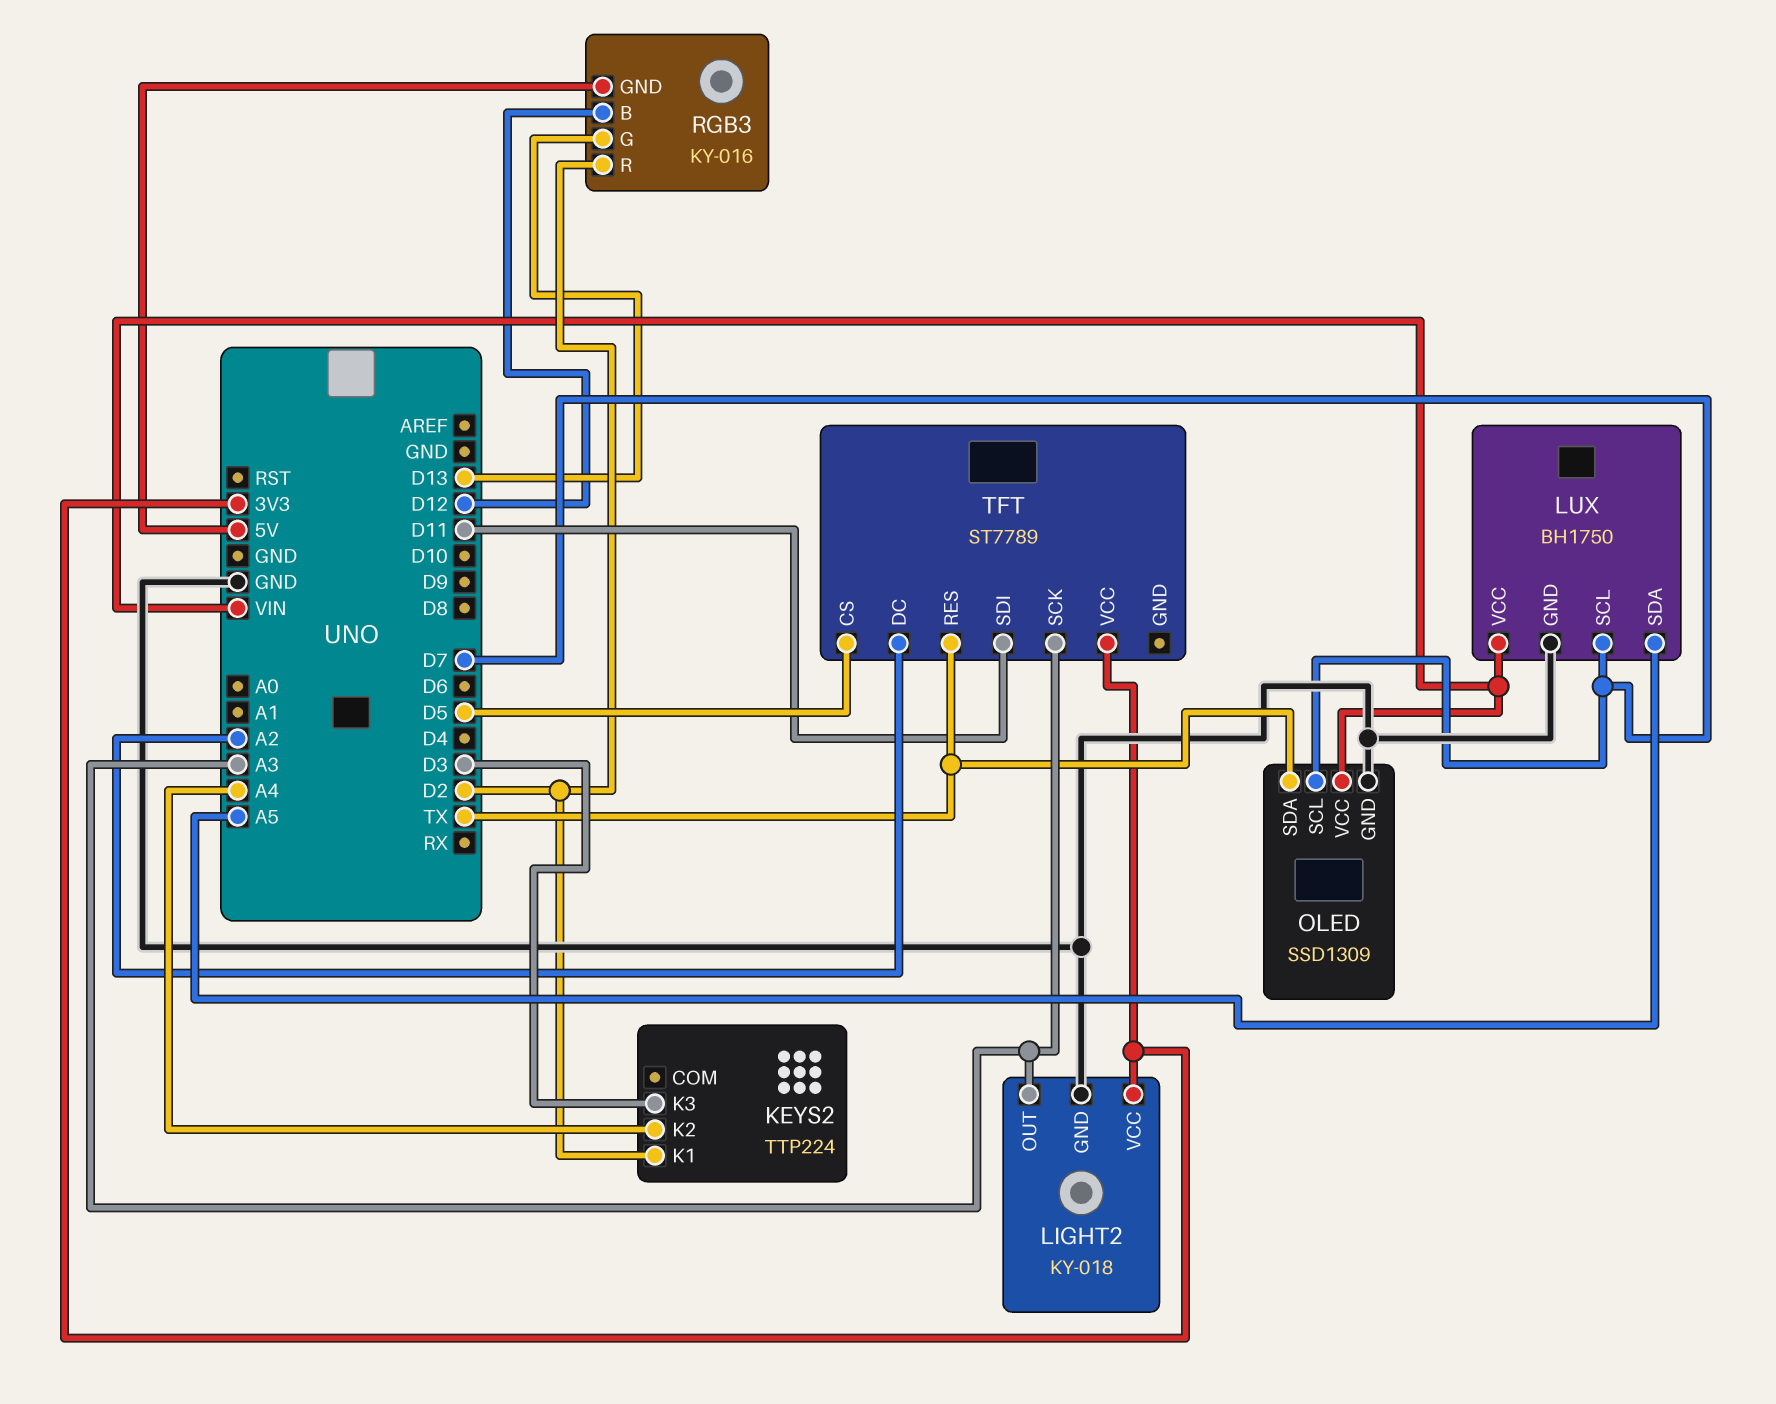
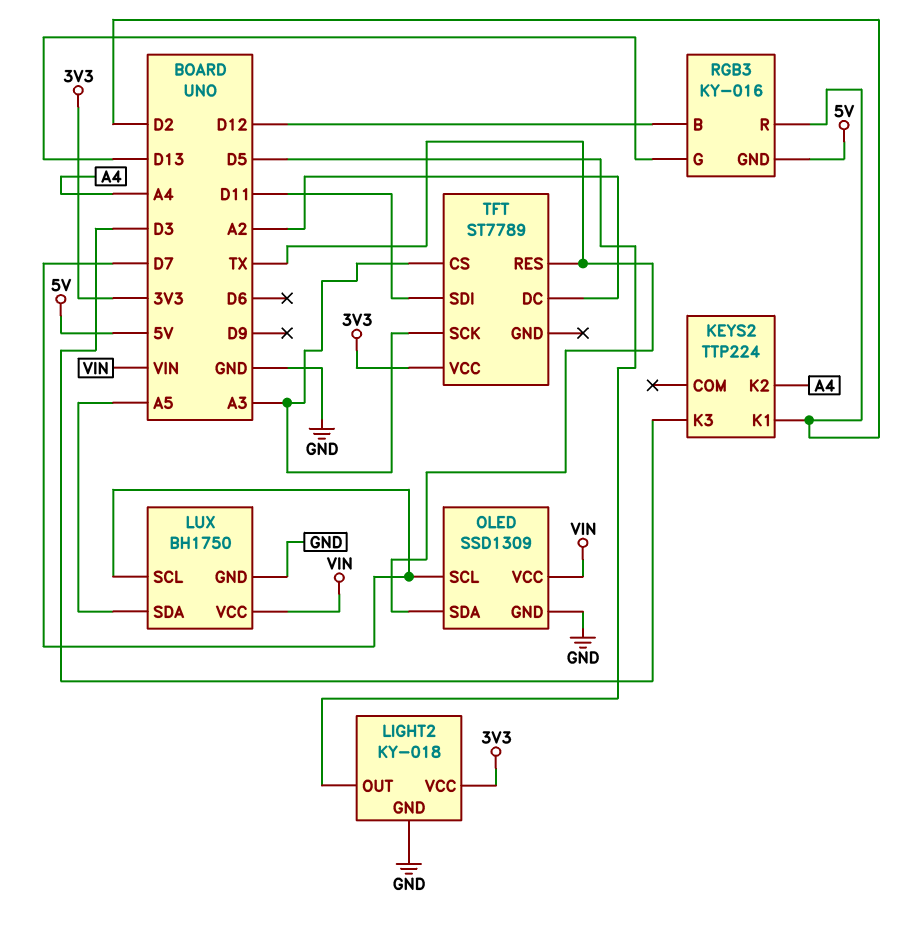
LIGHT2 pin OUT: A3 -> D5
TFT pin CS: D5 -> A3

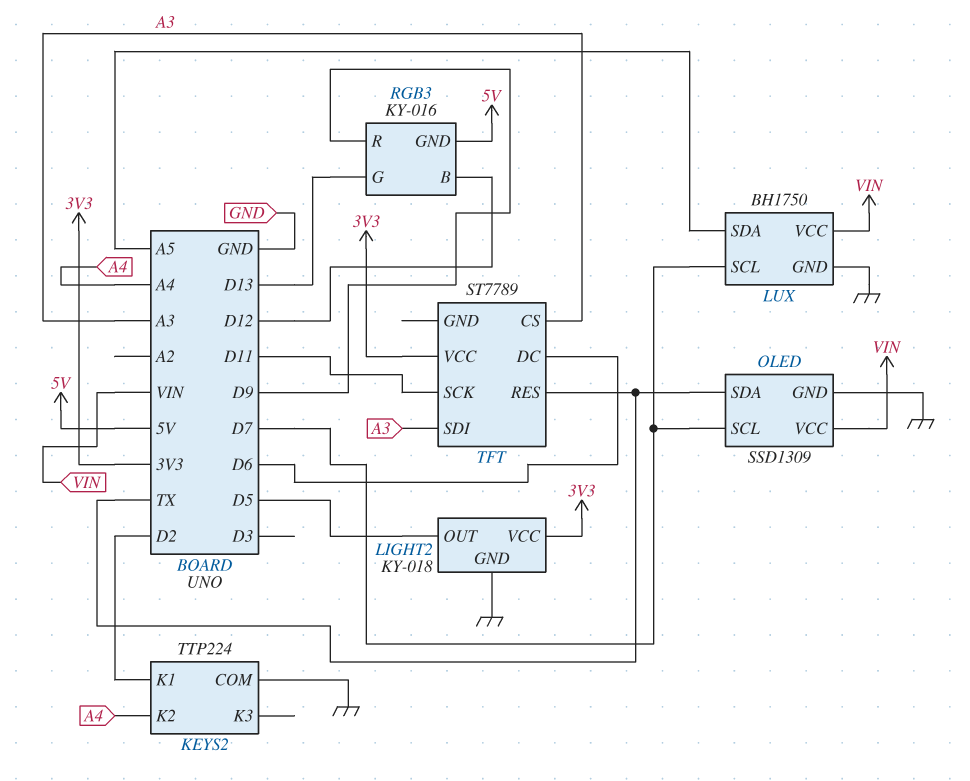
KEYS2 pin COM: none -> GND
KEYS2 pin K3: D3 -> none
RGB3 pin R: D2 -> D9
TFT pin DC: A2 -> D6
TFT pin SCK: A3 -> D11
TFT pin SDI: D11 -> A3

